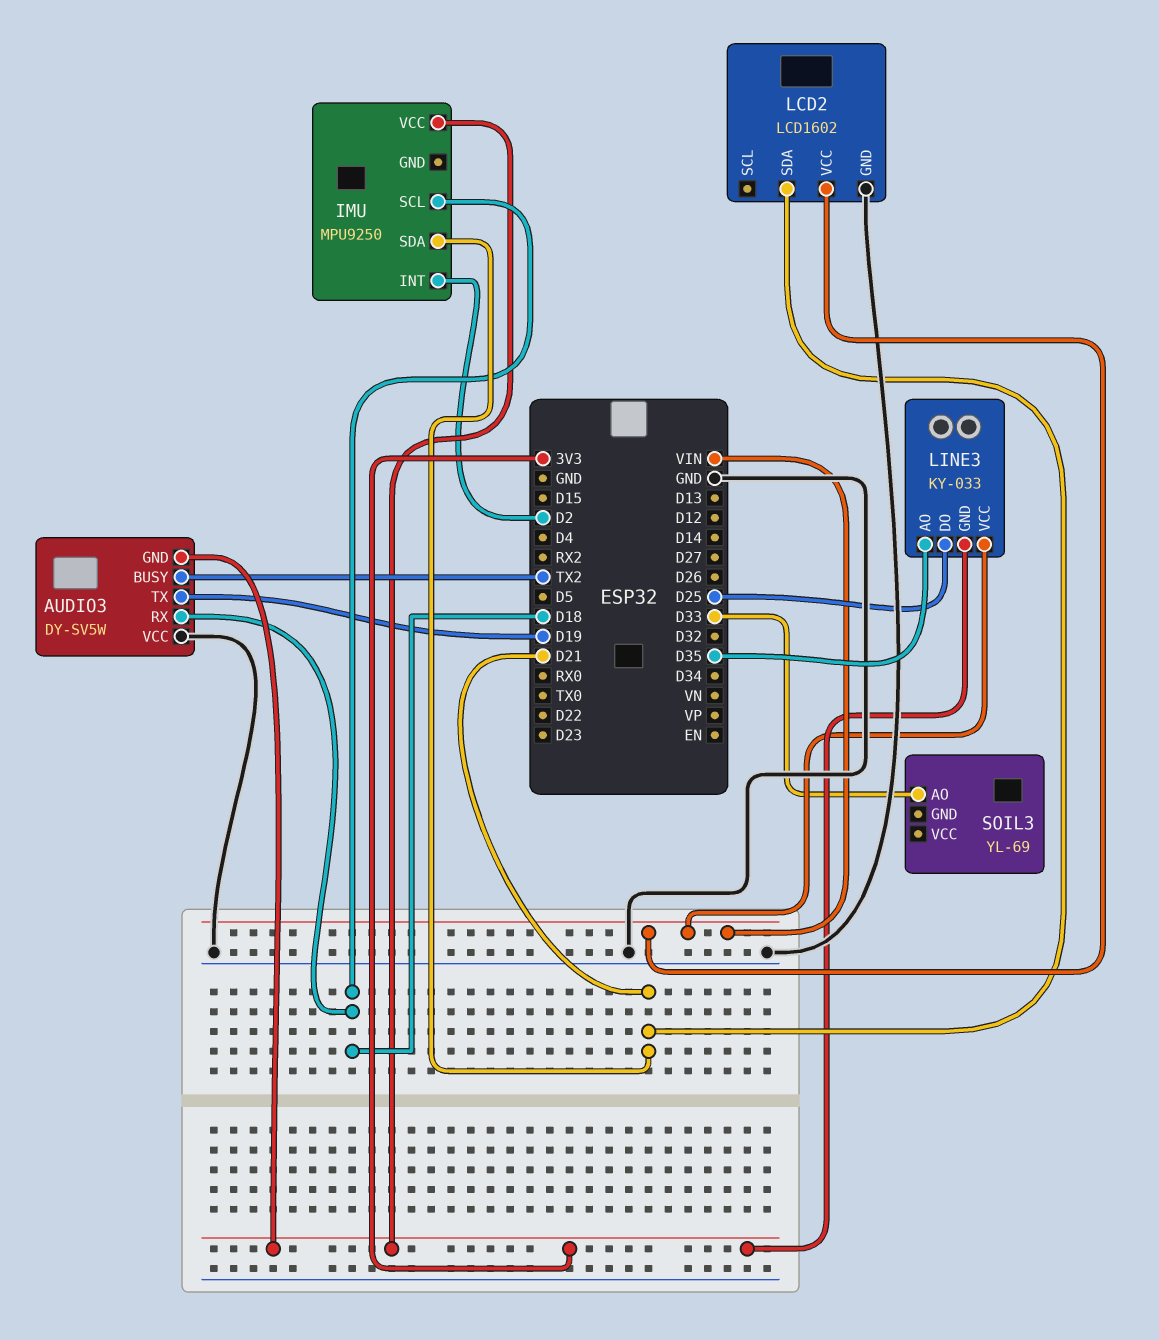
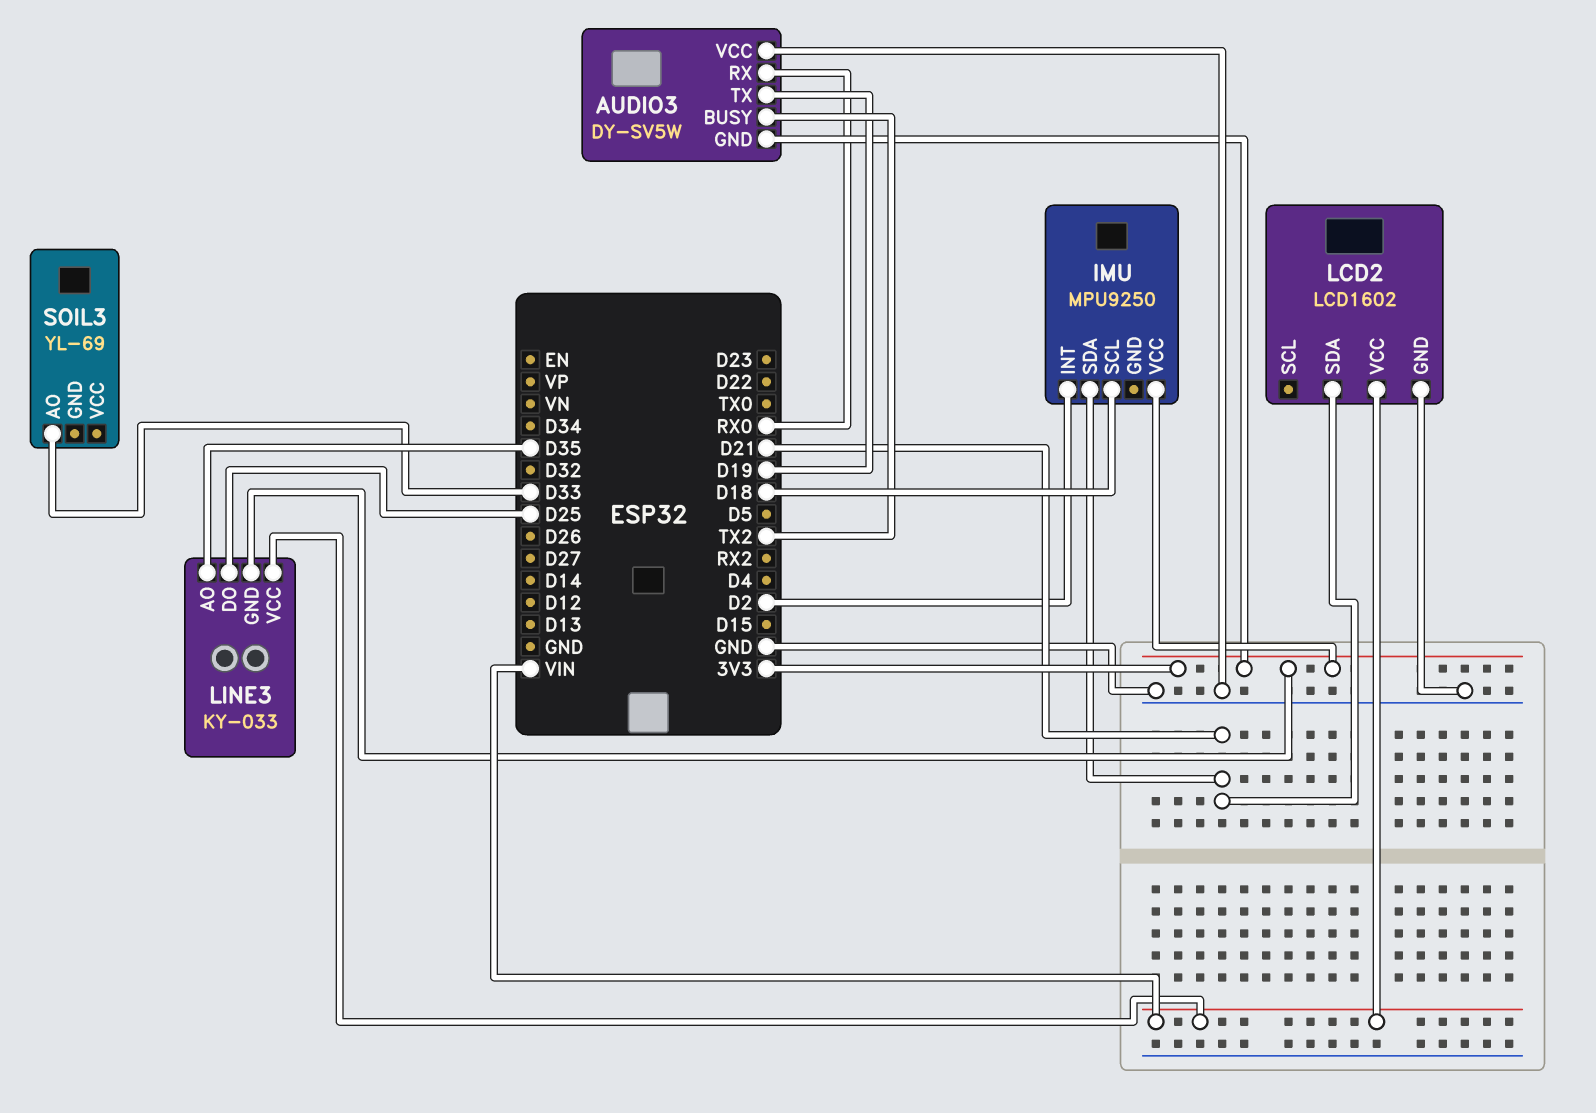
AUDIO3 pin RX: D18 -> RX0

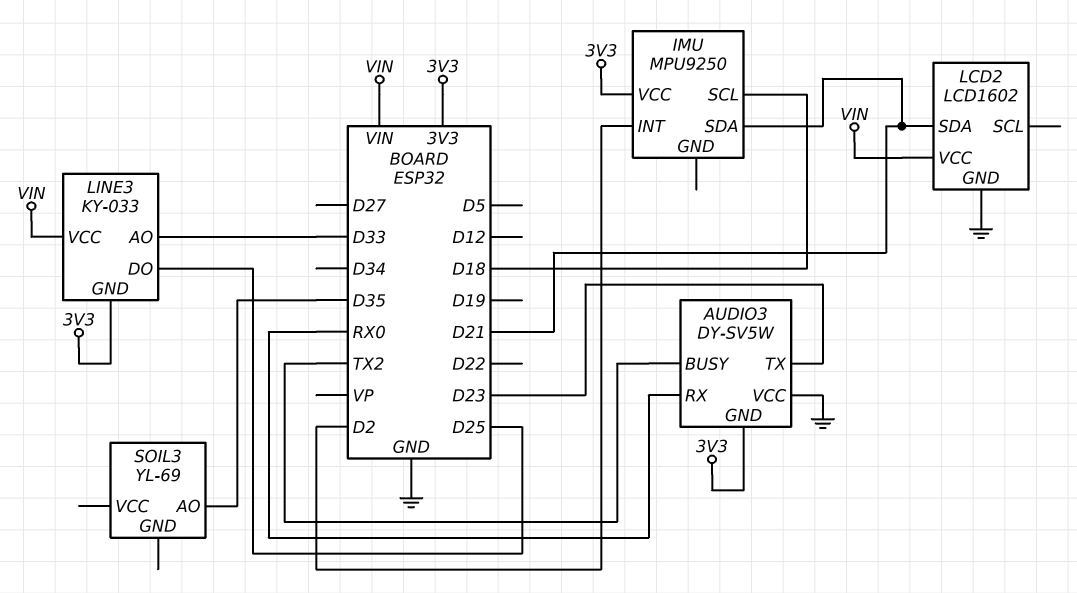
AUDIO3 pin TX: D19 -> D23
LINE3 pin AO: D35 -> D33
SOIL3 pin AO: D33 -> D35

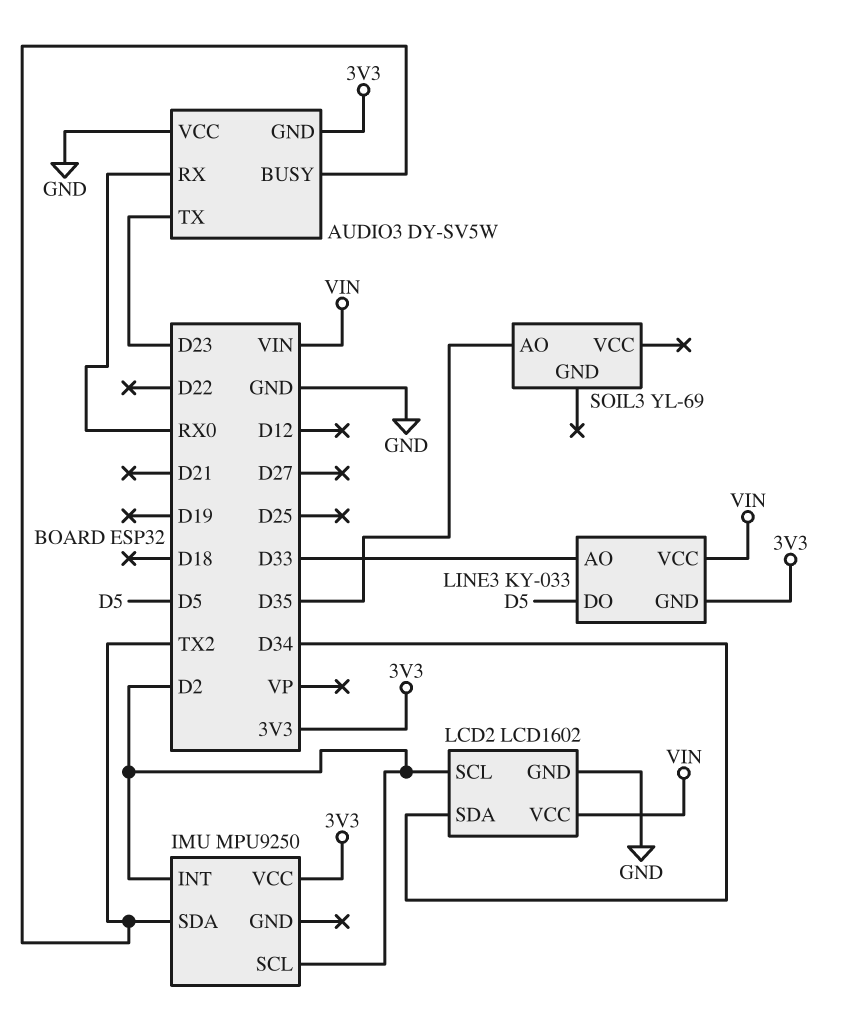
IMU pin SCL: D18 -> D2
IMU pin SDA: D21 -> TX2
LCD2 pin SCL: none -> D2
LCD2 pin SDA: D21 -> D34
LINE3 pin DO: D25 -> D5

